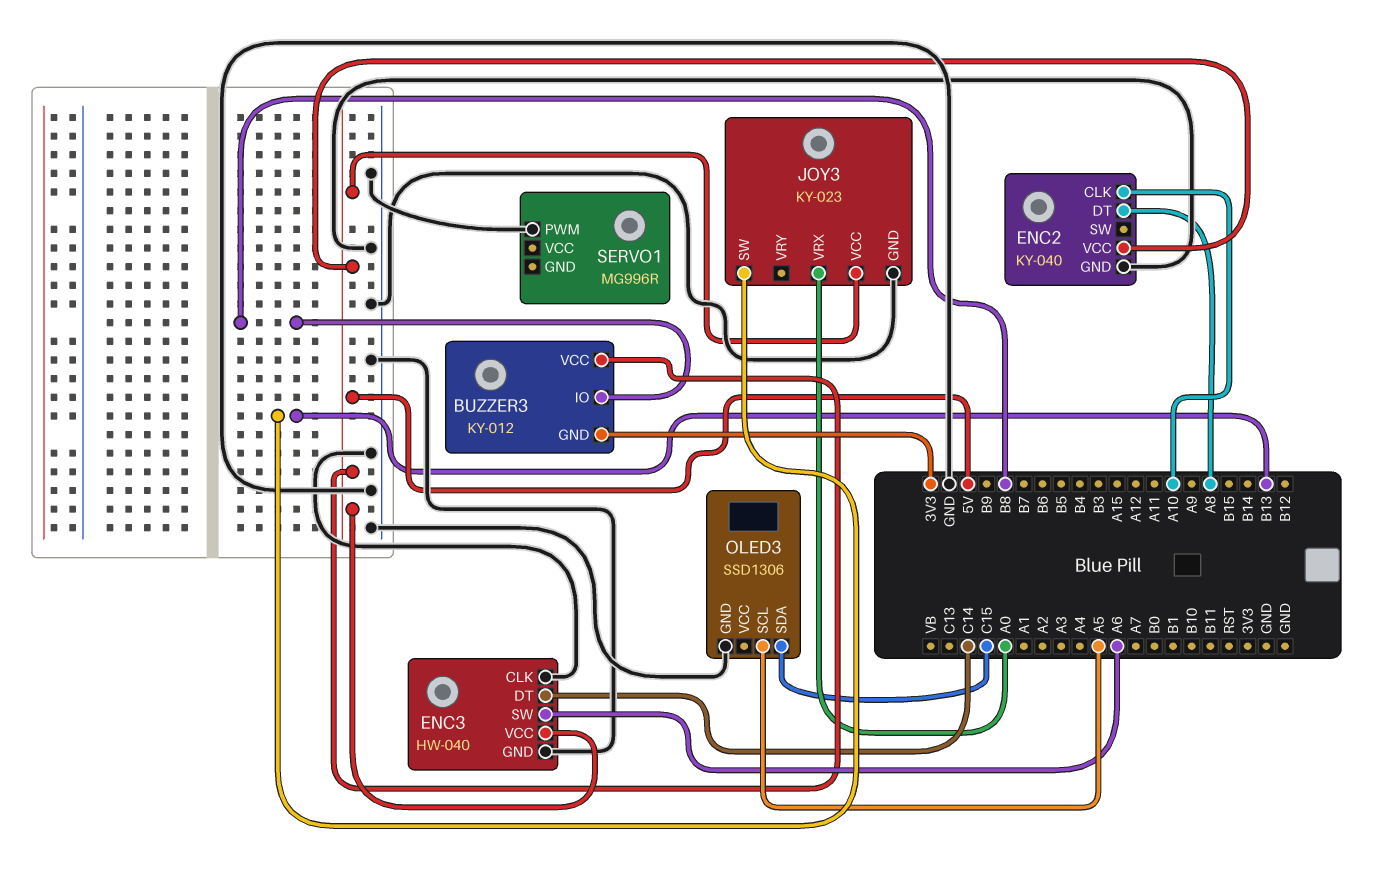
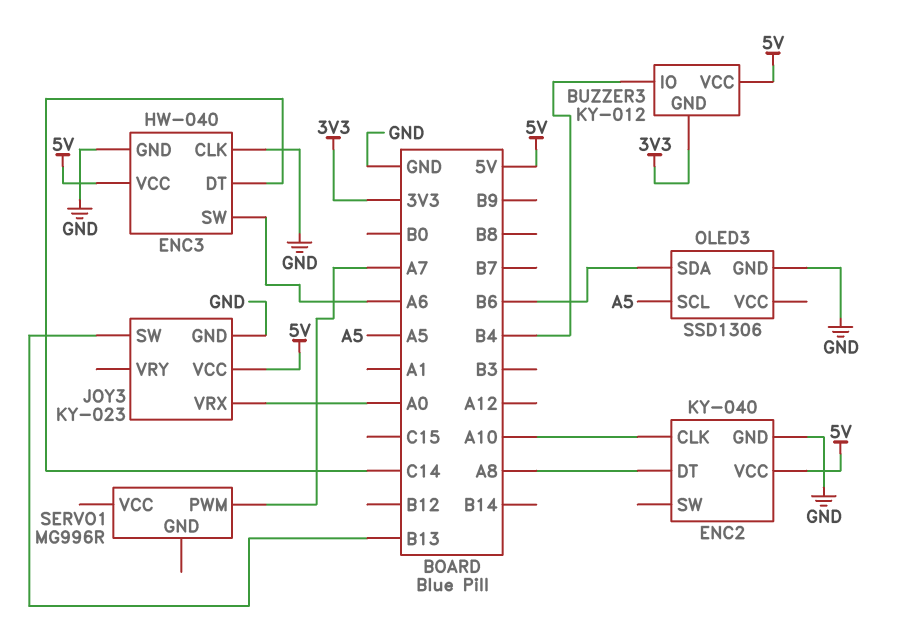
BUZZER3 pin IO: B8 -> B4
OLED3 pin SDA: C15 -> B6
SERVO1 pin PWM: GND -> A7

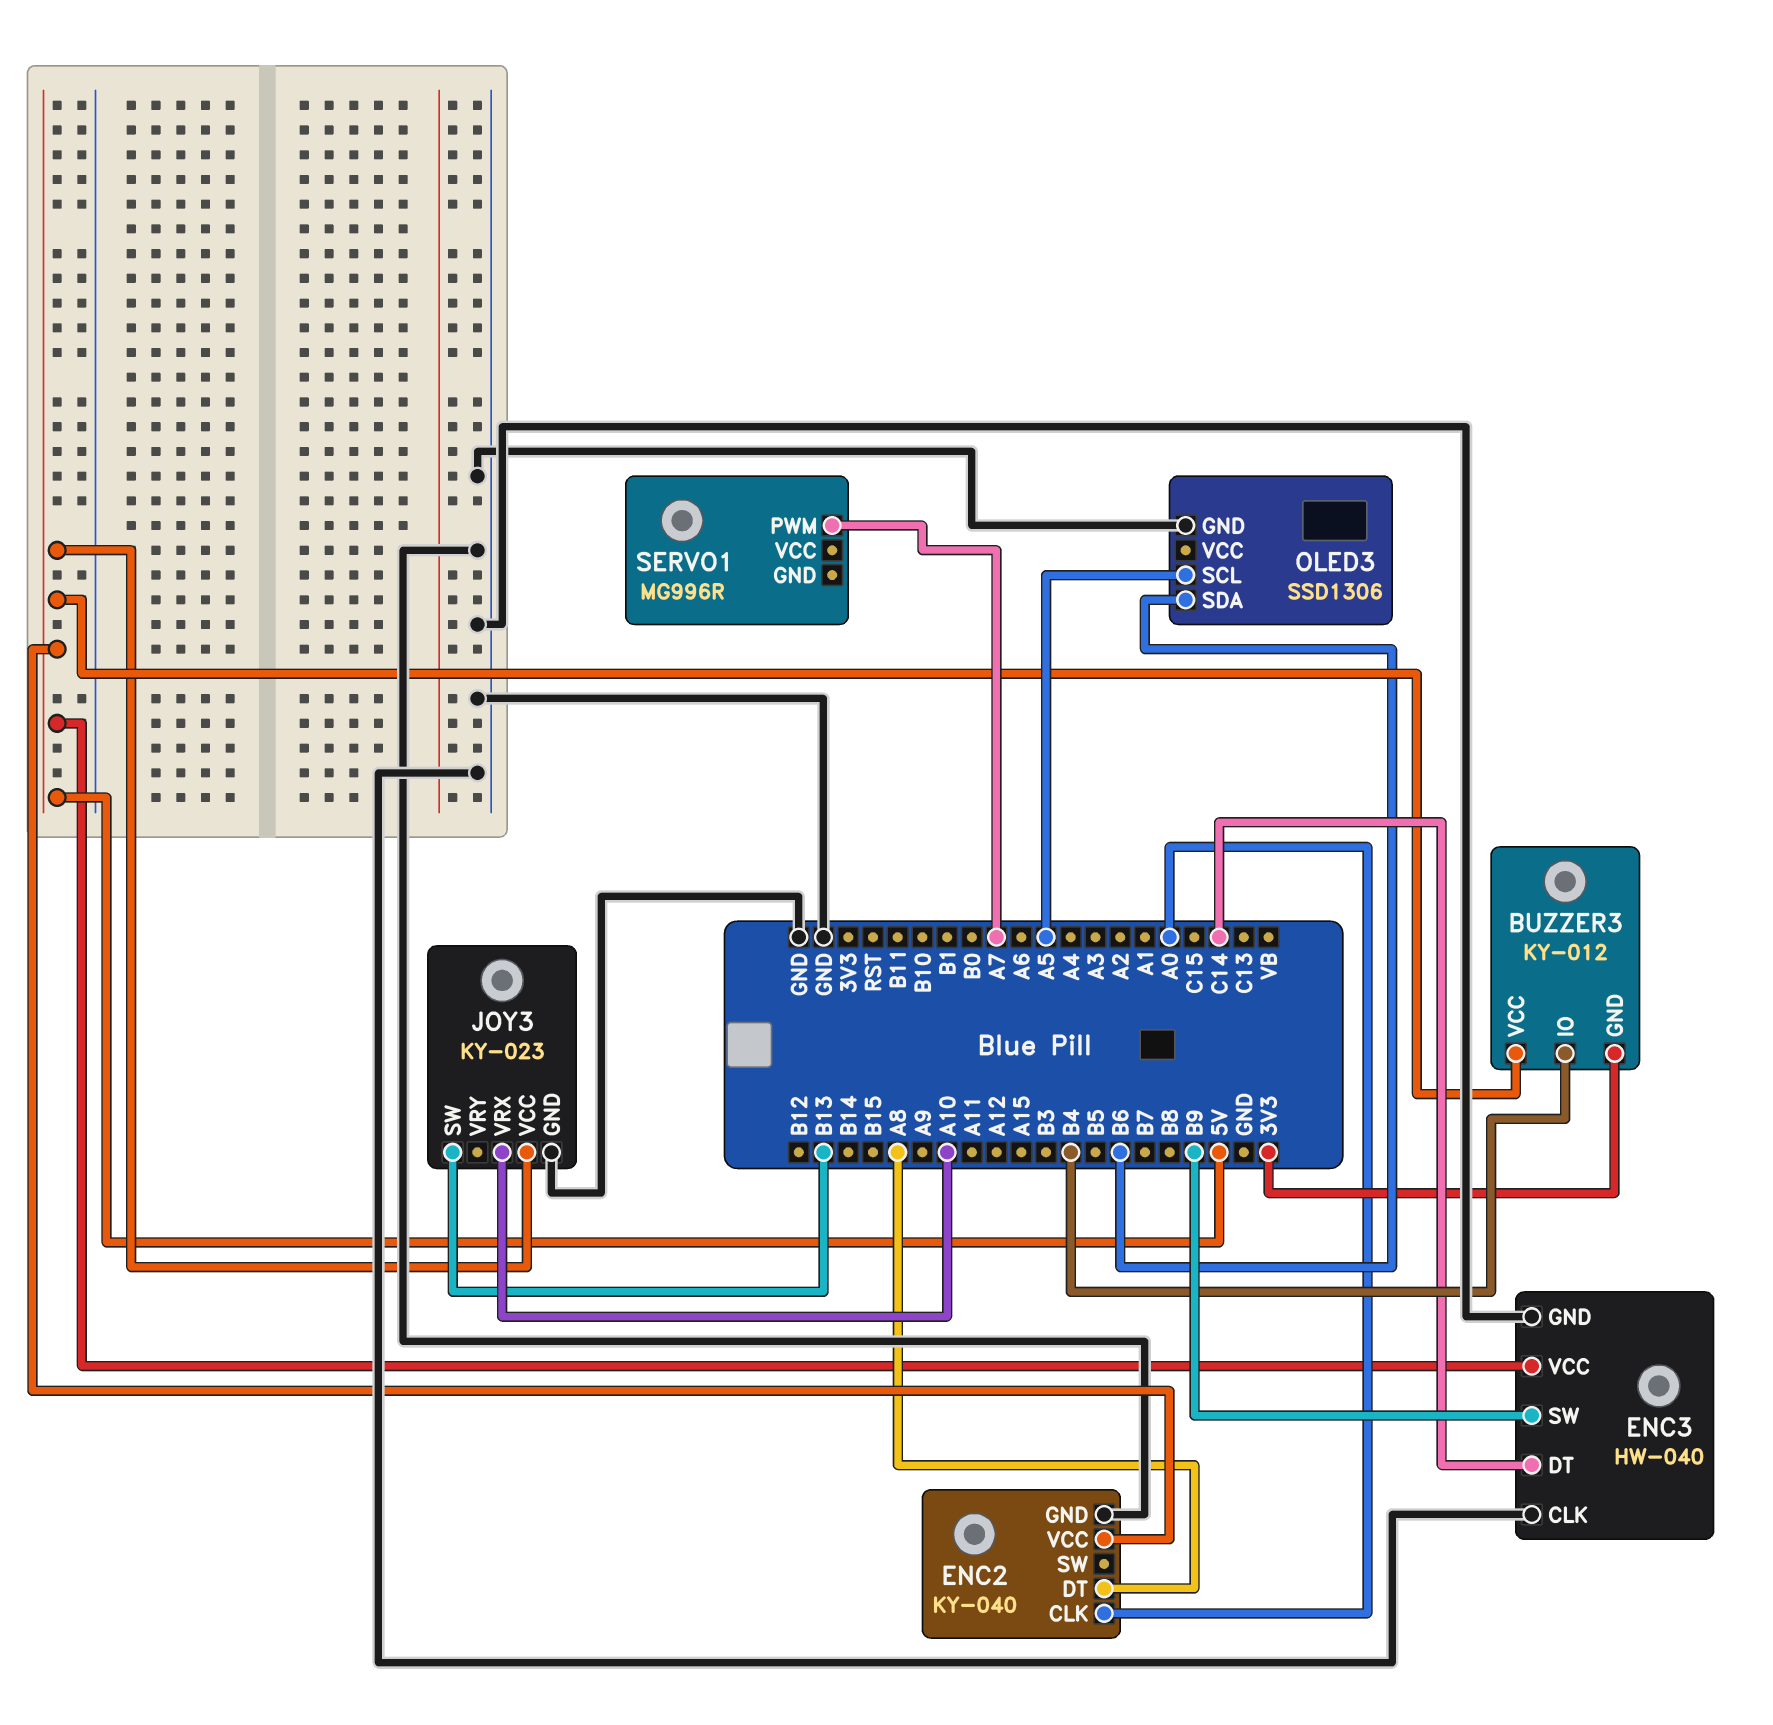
ENC2 pin CLK: A10 -> A0
ENC3 pin SW: A6 -> B9
JOY3 pin VRX: A0 -> A10

